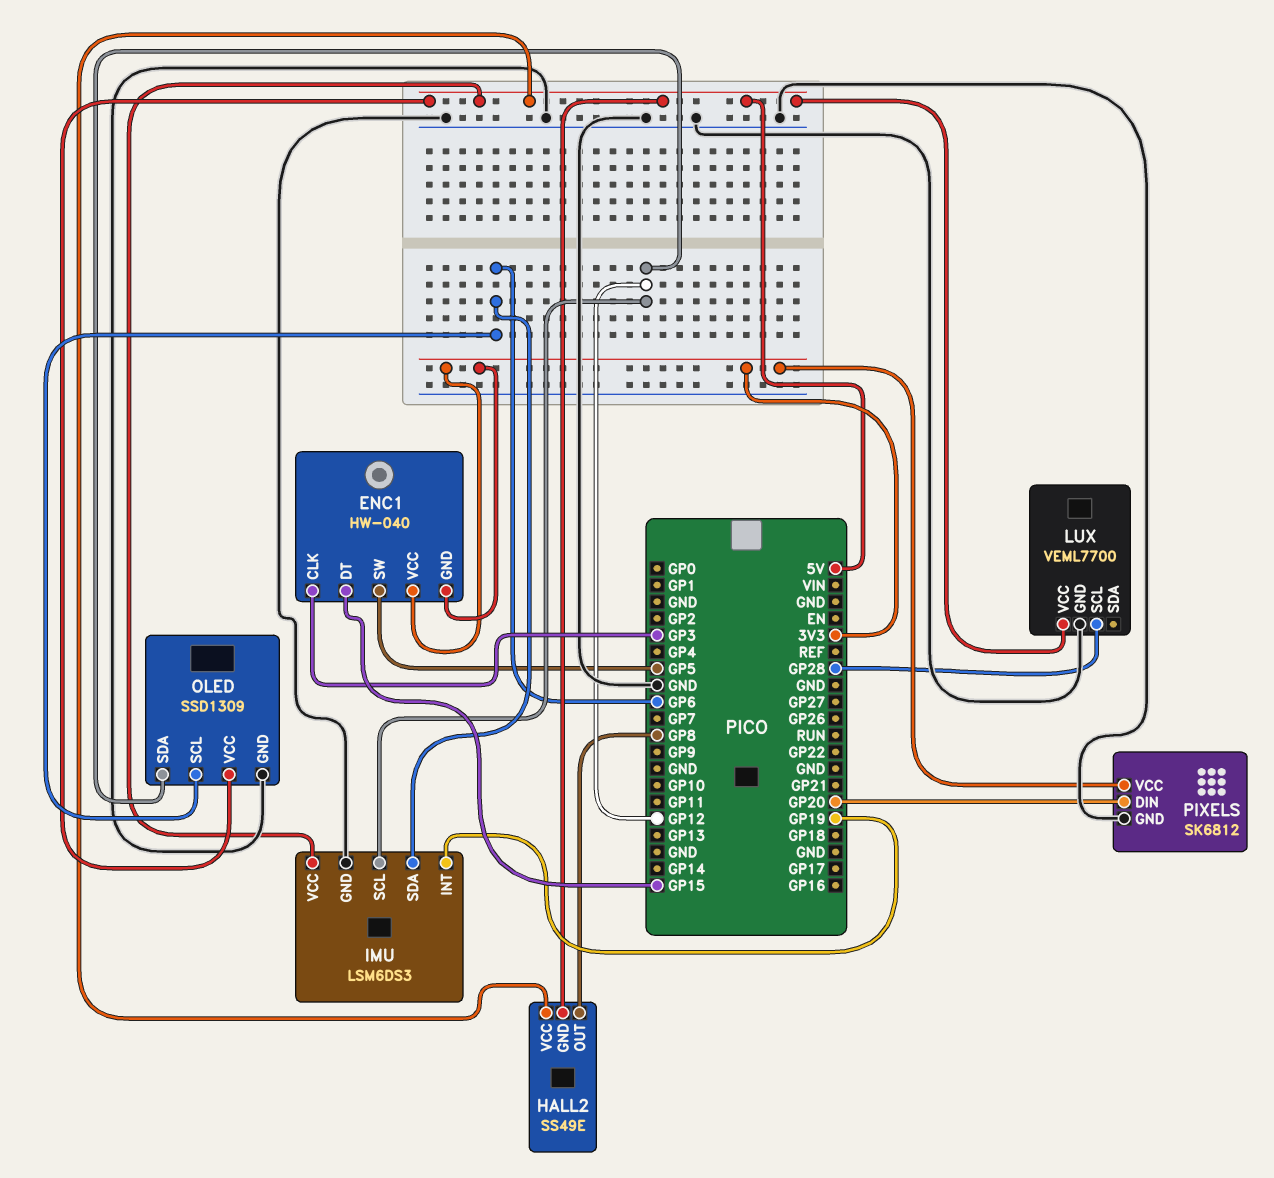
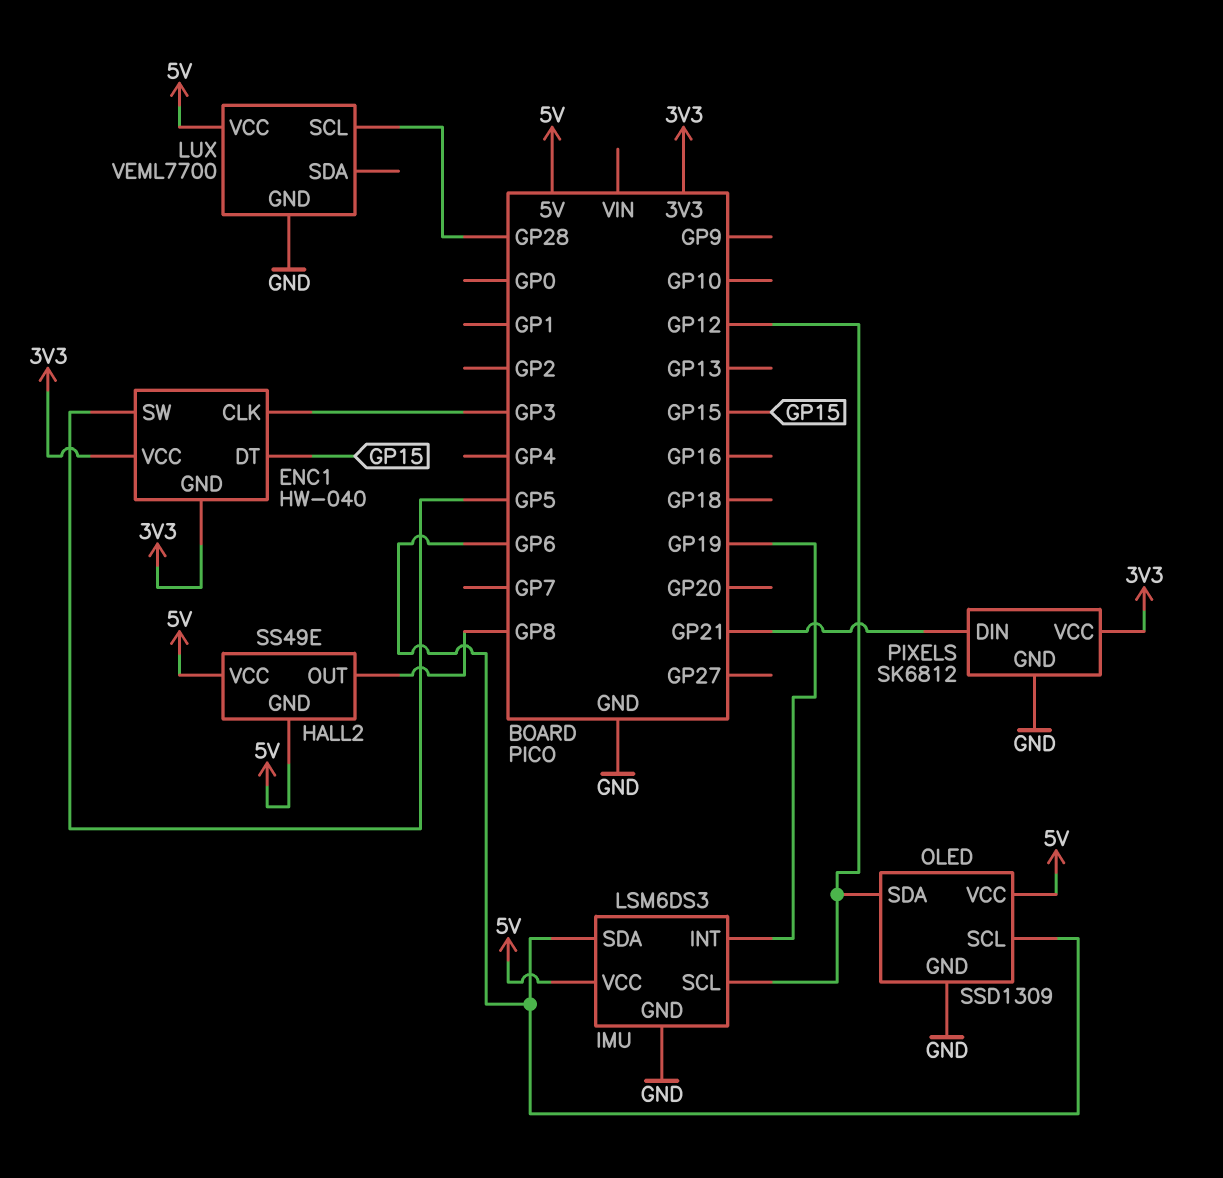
PIXELS pin DIN: GP20 -> GP21

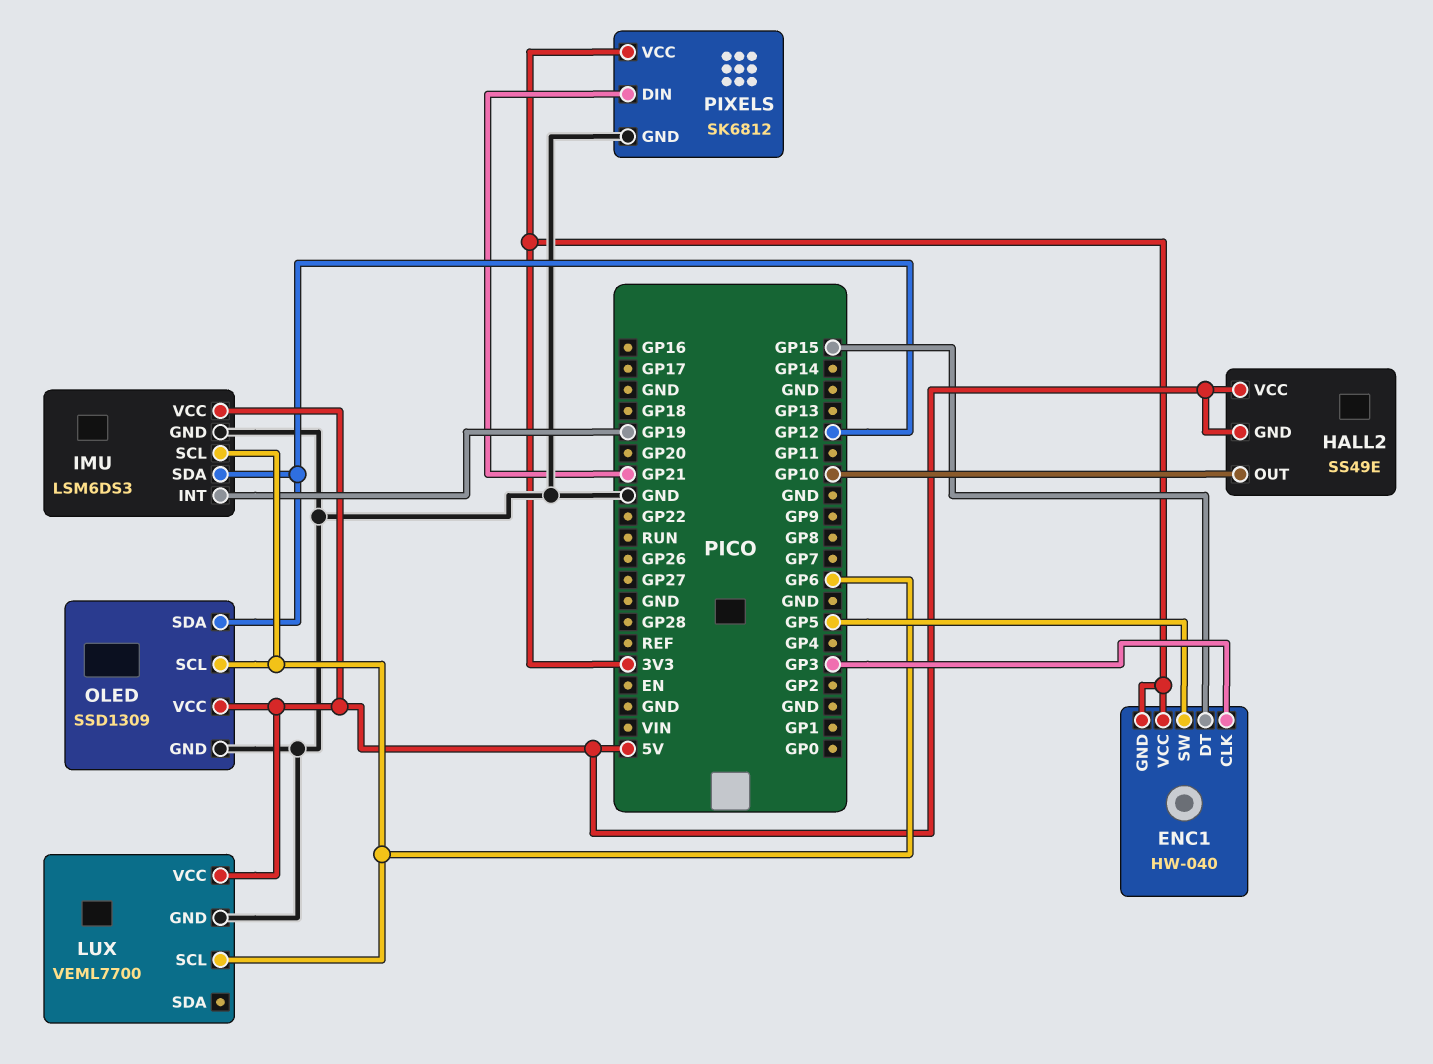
HALL2 pin OUT: GP8 -> GP10
IMU pin SCL: GP12 -> GP6
IMU pin SDA: GP6 -> GP12
LUX pin SCL: GP28 -> GP6

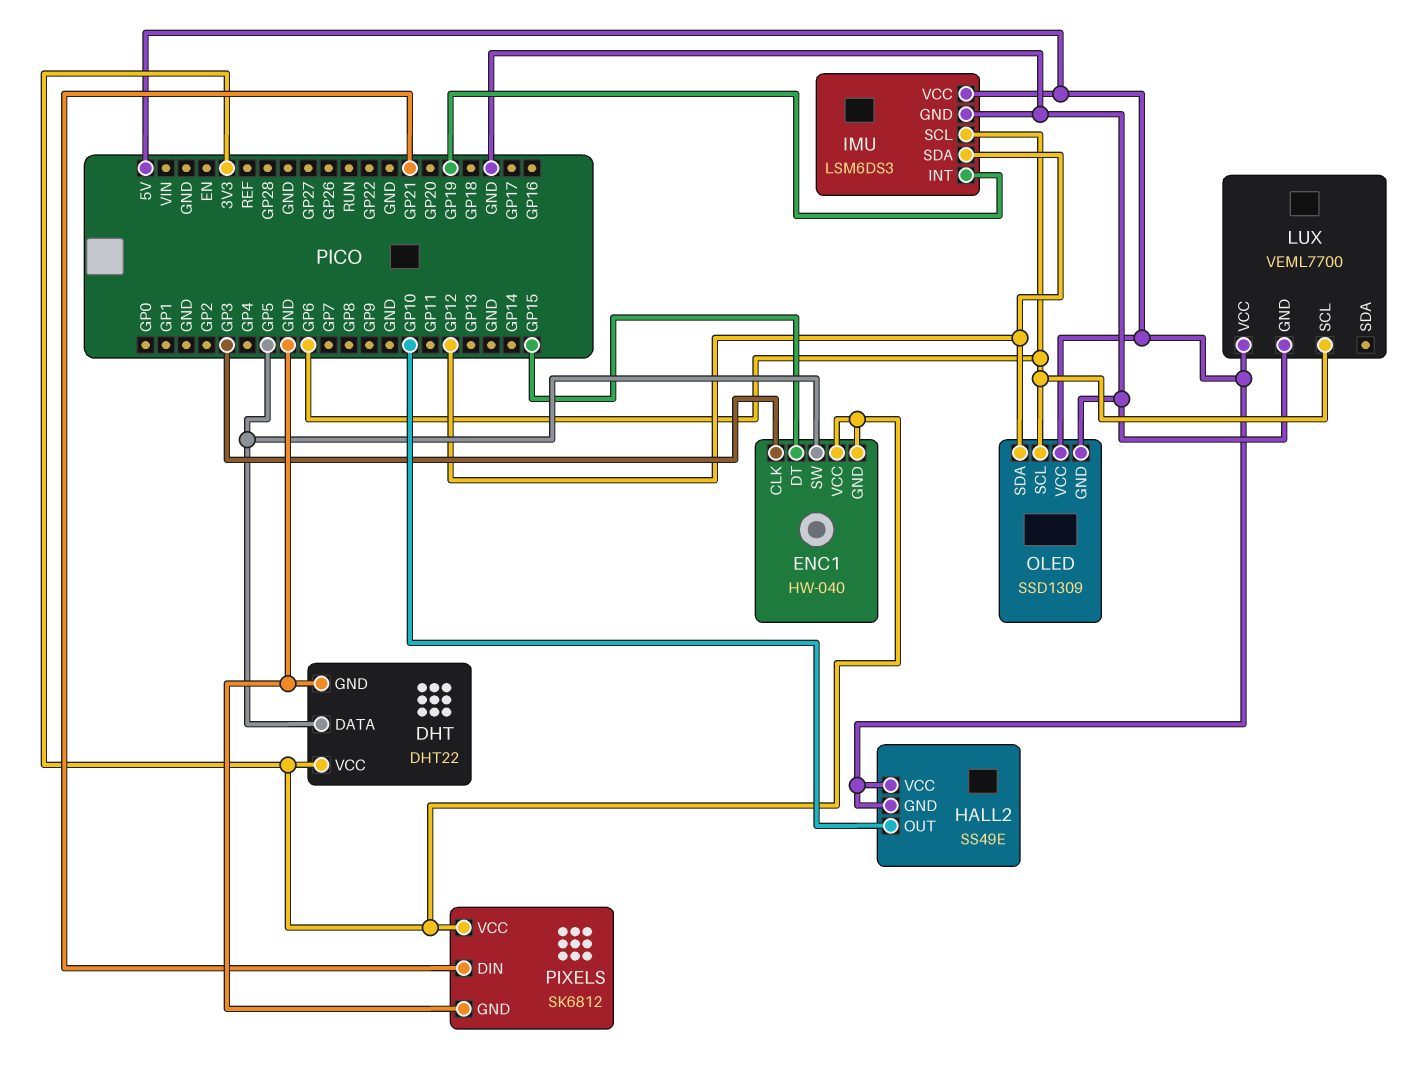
DHT: none -> DHT22
DHT pin DATA: none -> GP5
DHT pin GND: none -> GND
DHT pin VCC: none -> 3V3

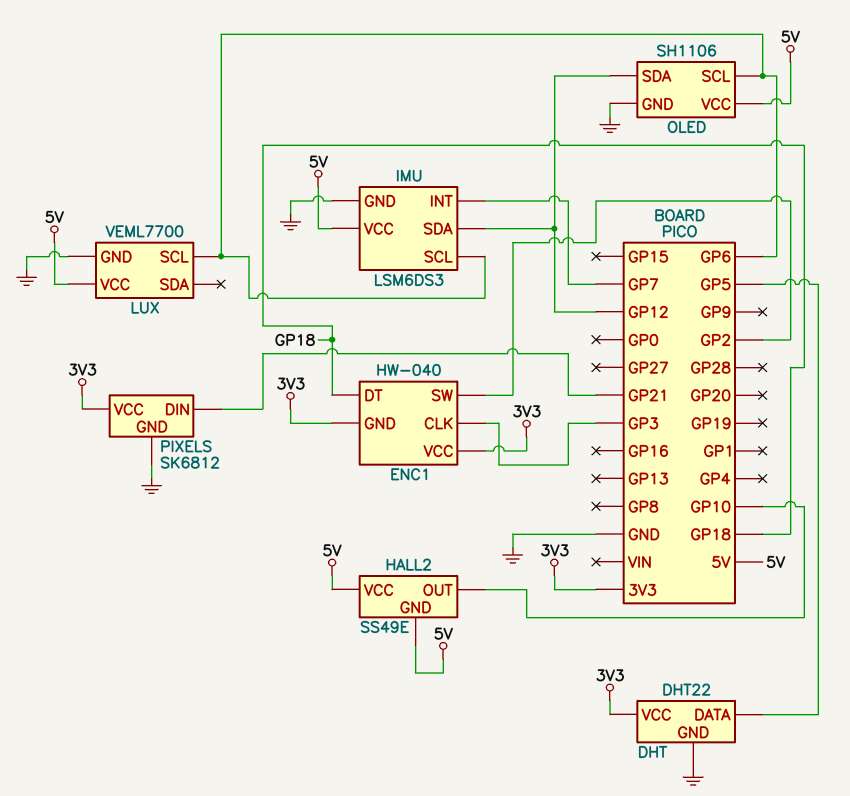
ENC1 pin DT: GP15 -> GP18
ENC1 pin SW: GP5 -> GP2
IMU pin INT: GP19 -> GP7
OLED: SSD1309 -> SH1106

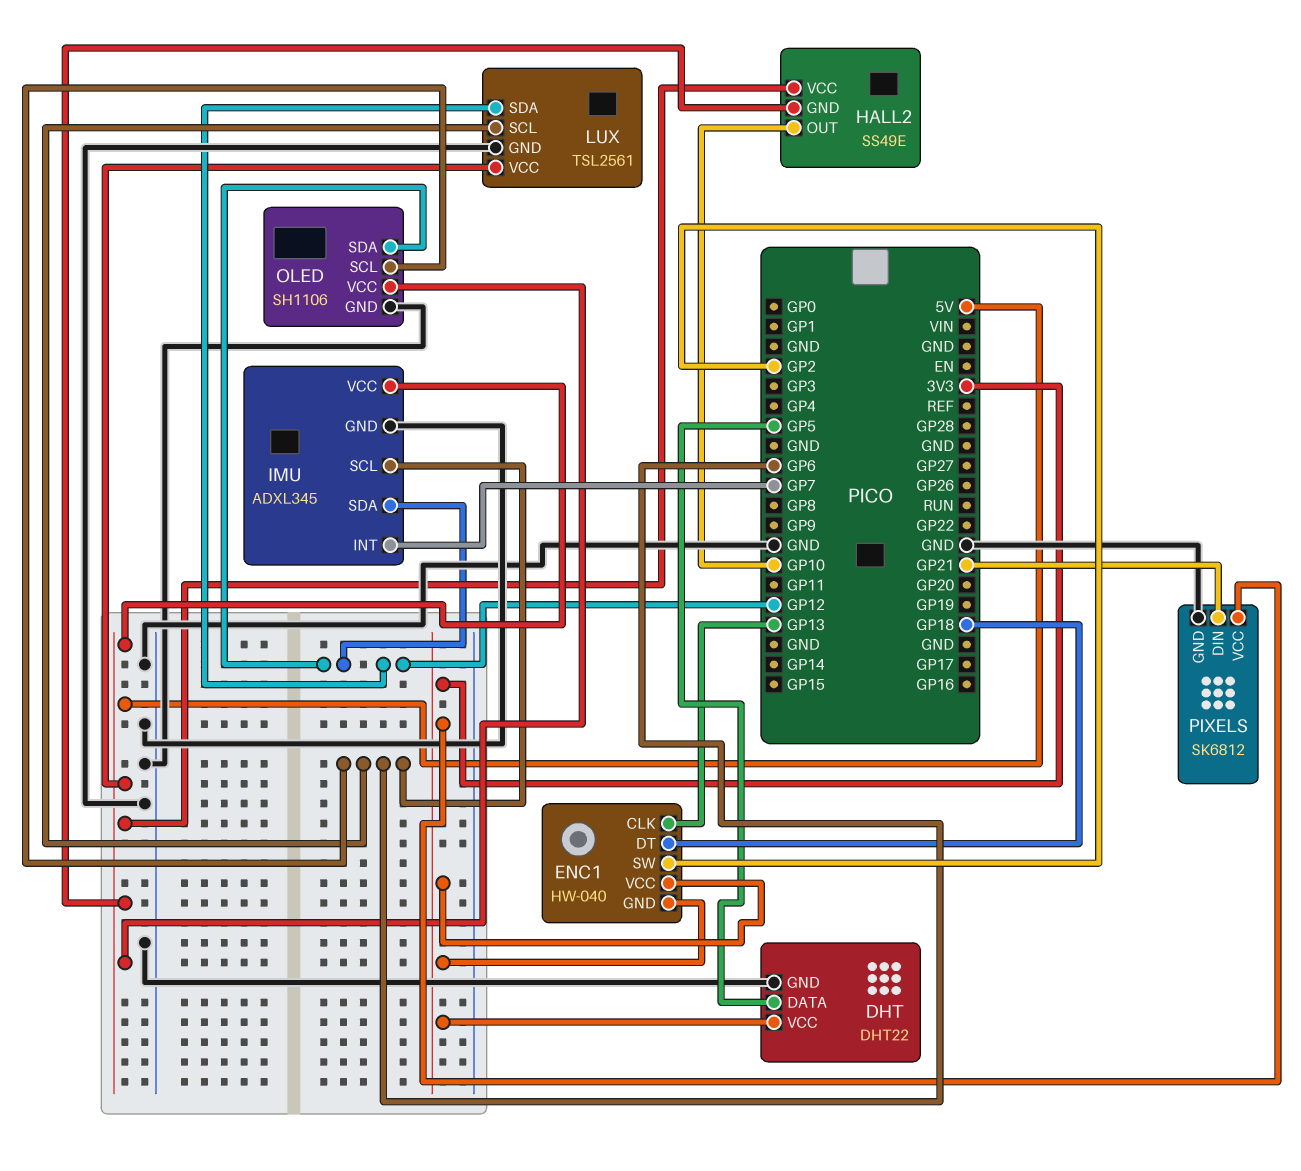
ENC1 pin CLK: GP3 -> GP13
IMU: LSM6DS3 -> ADXL345
LUX: VEML7700 -> TSL2561
LUX pin SDA: none -> GP12

